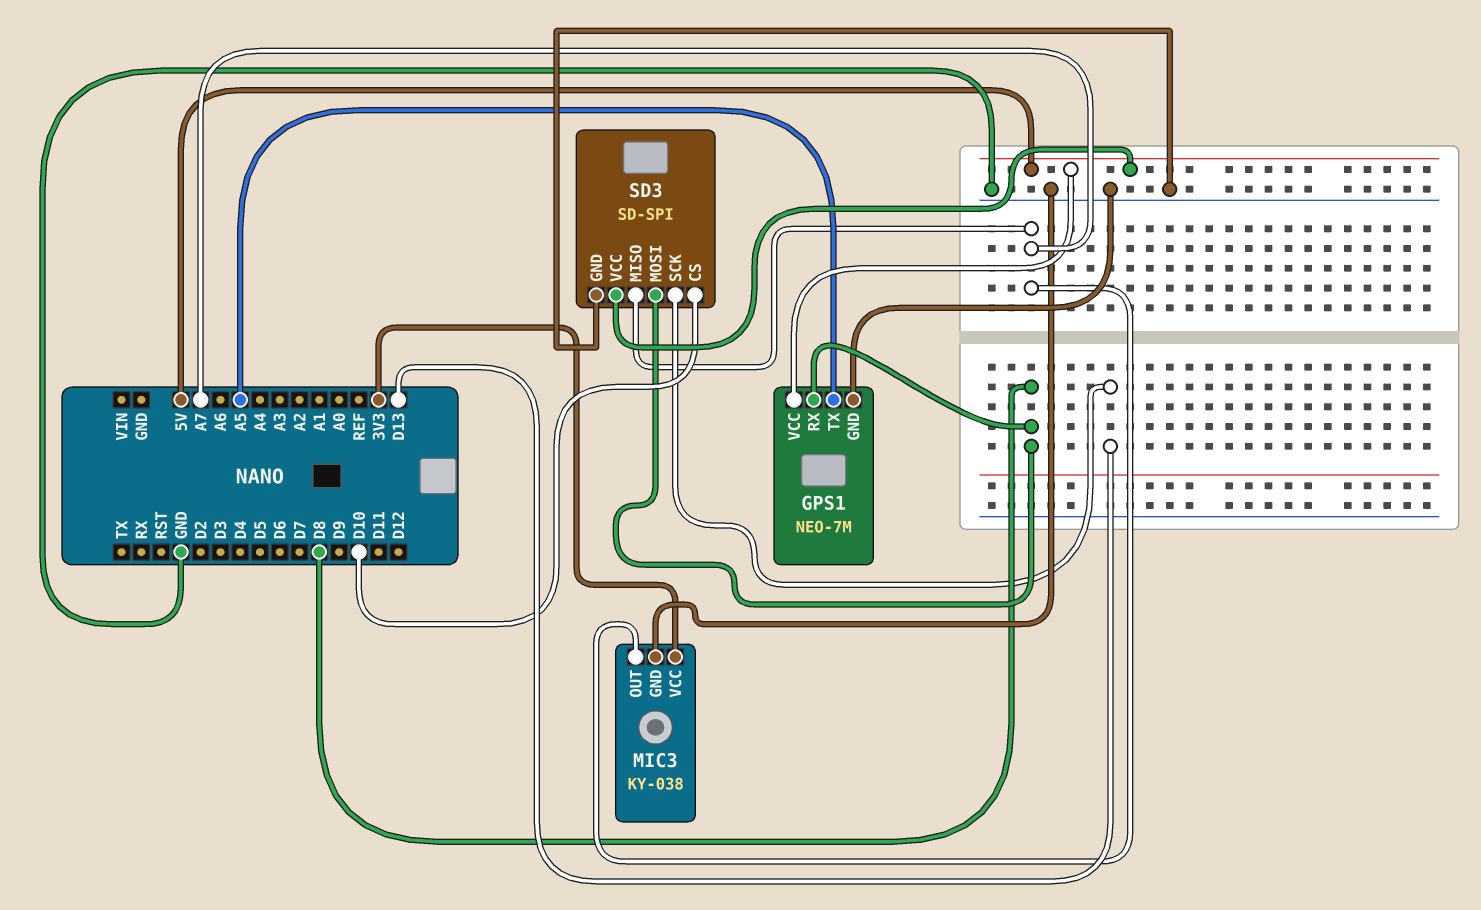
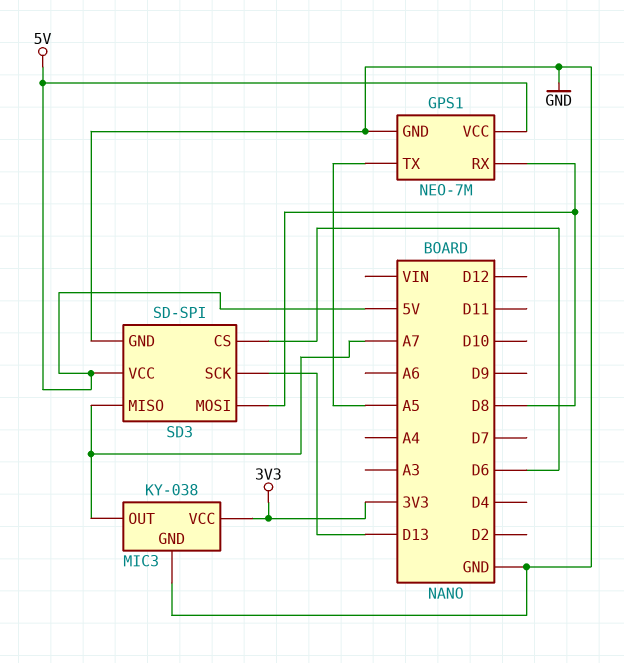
SD3 pin CS: D10 -> D6

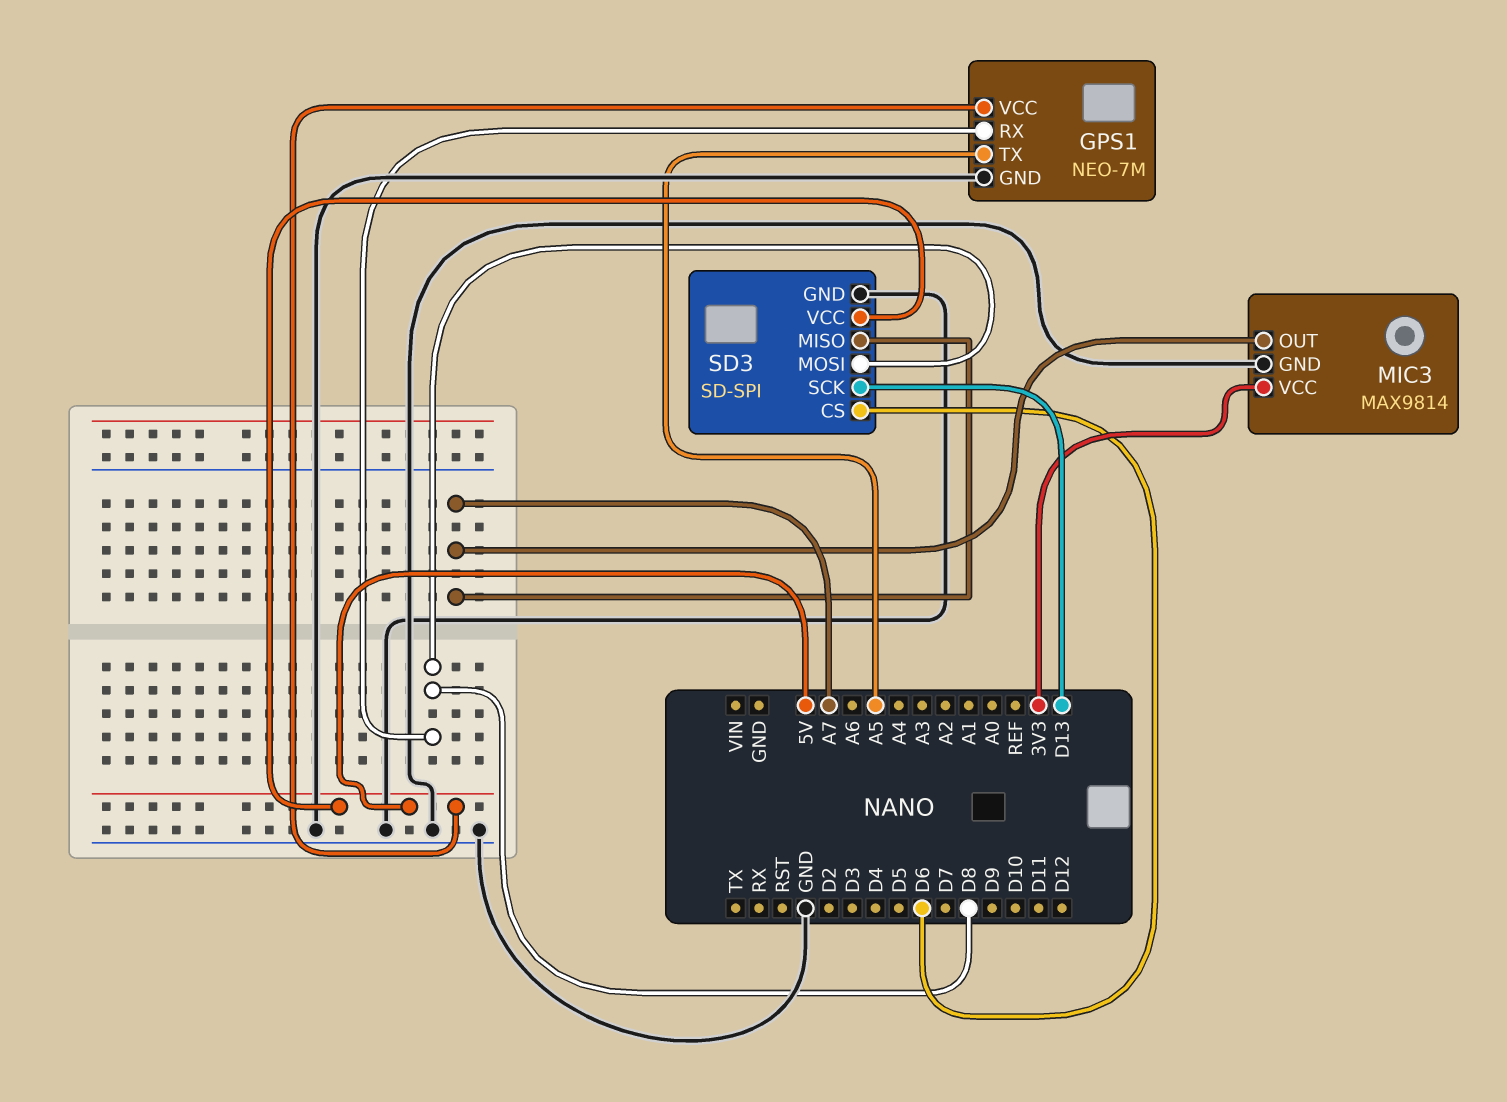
MIC3: KY-038 -> MAX9814

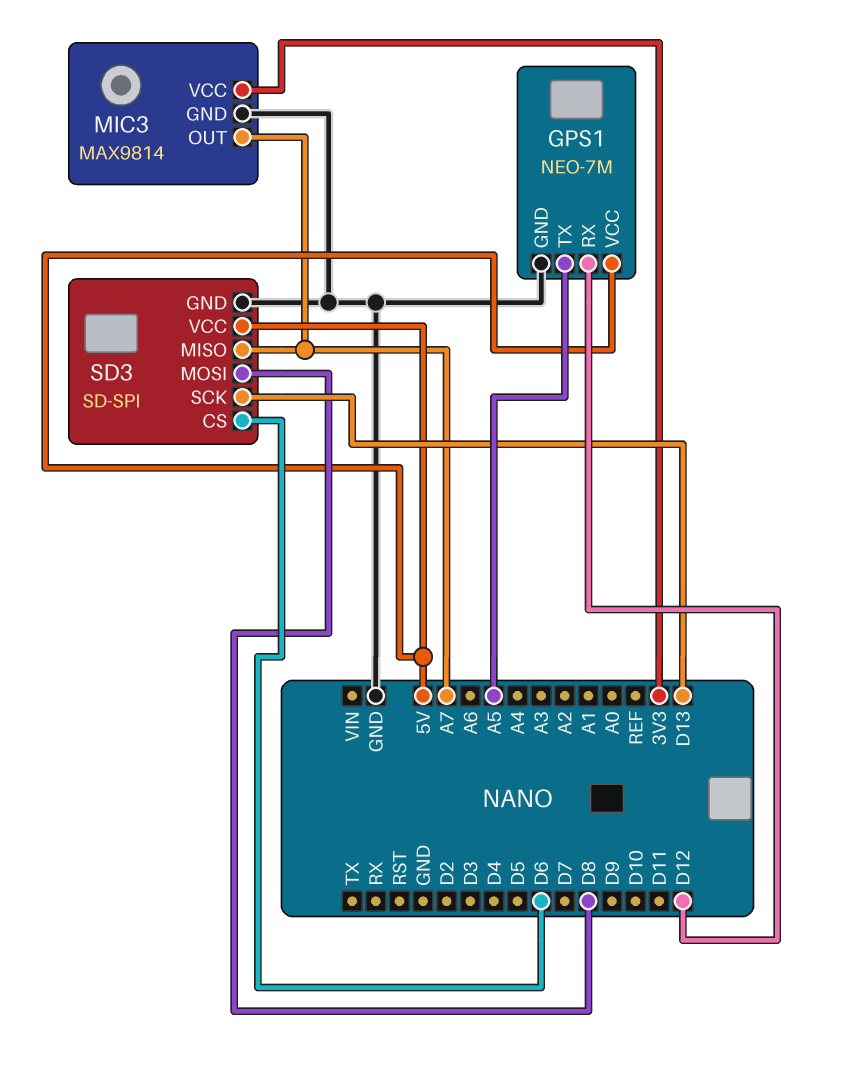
GPS1 pin RX: D8 -> D12

